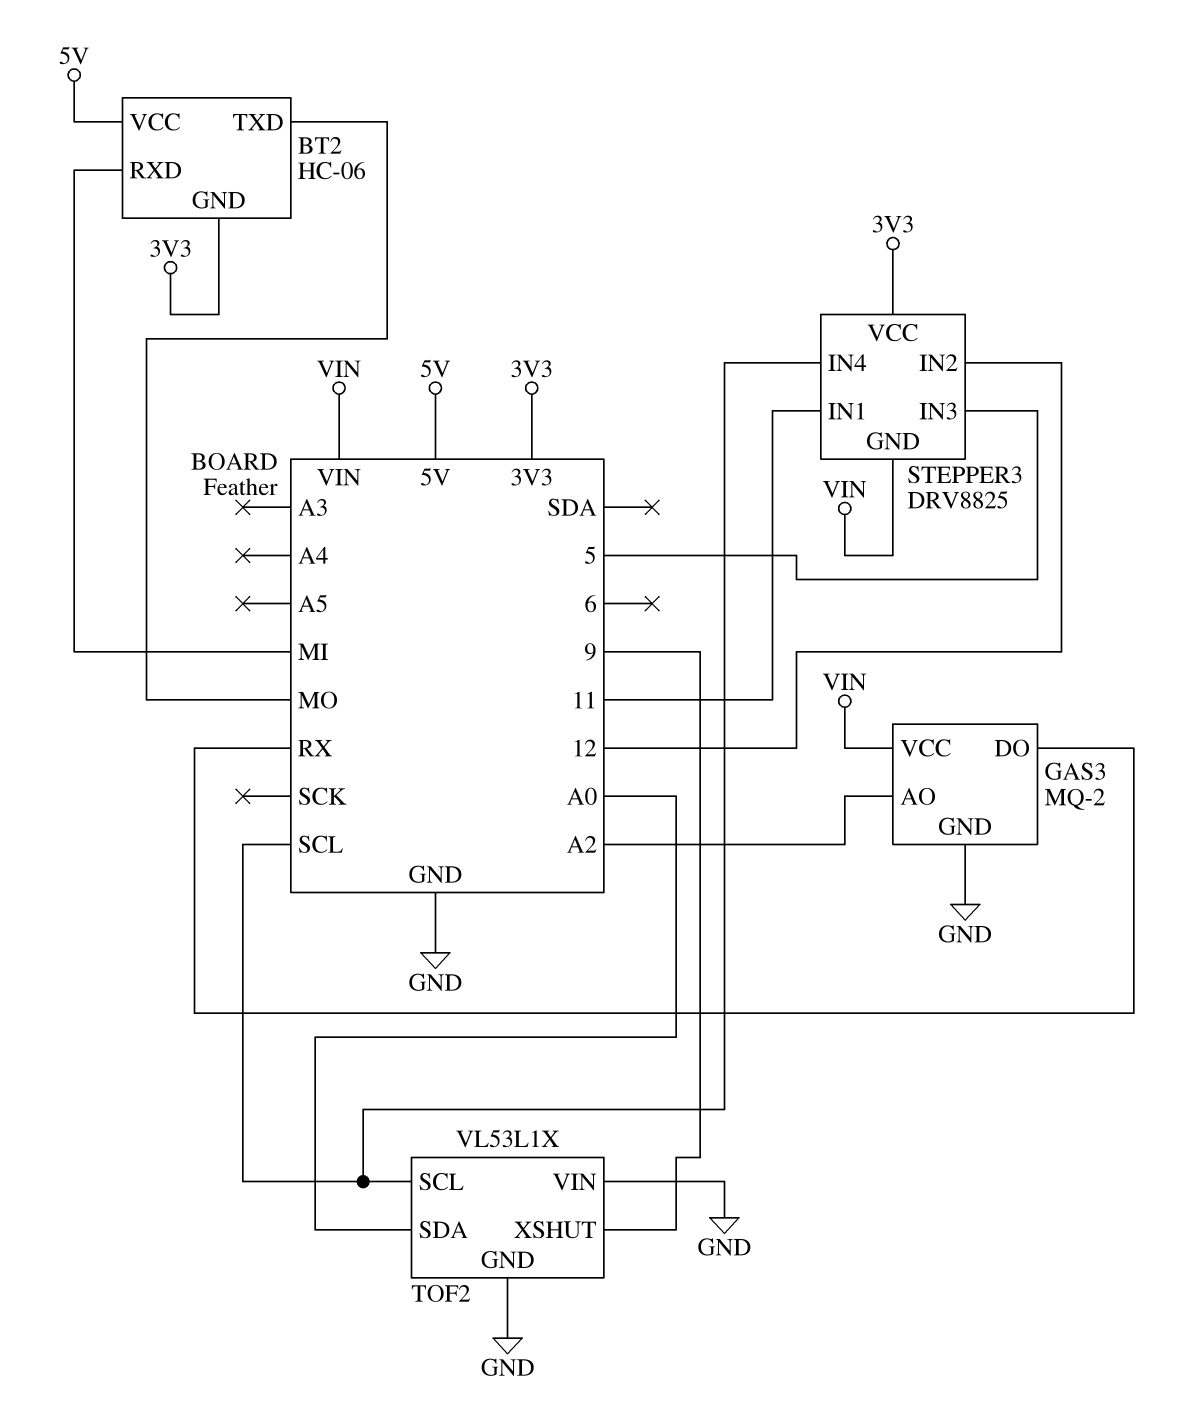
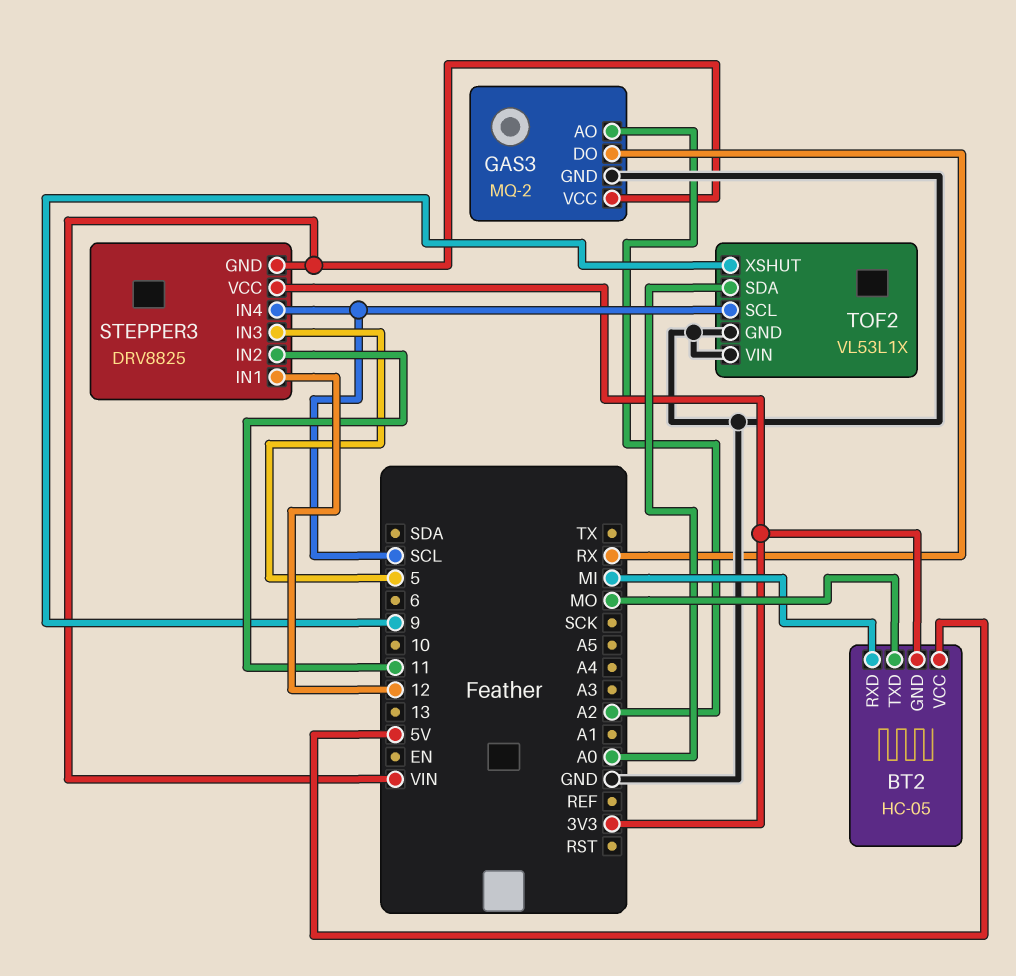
BT2: HC-06 -> HC-05
STEPPER3 pin IN1: 11 -> 12
STEPPER3 pin IN2: 12 -> 11

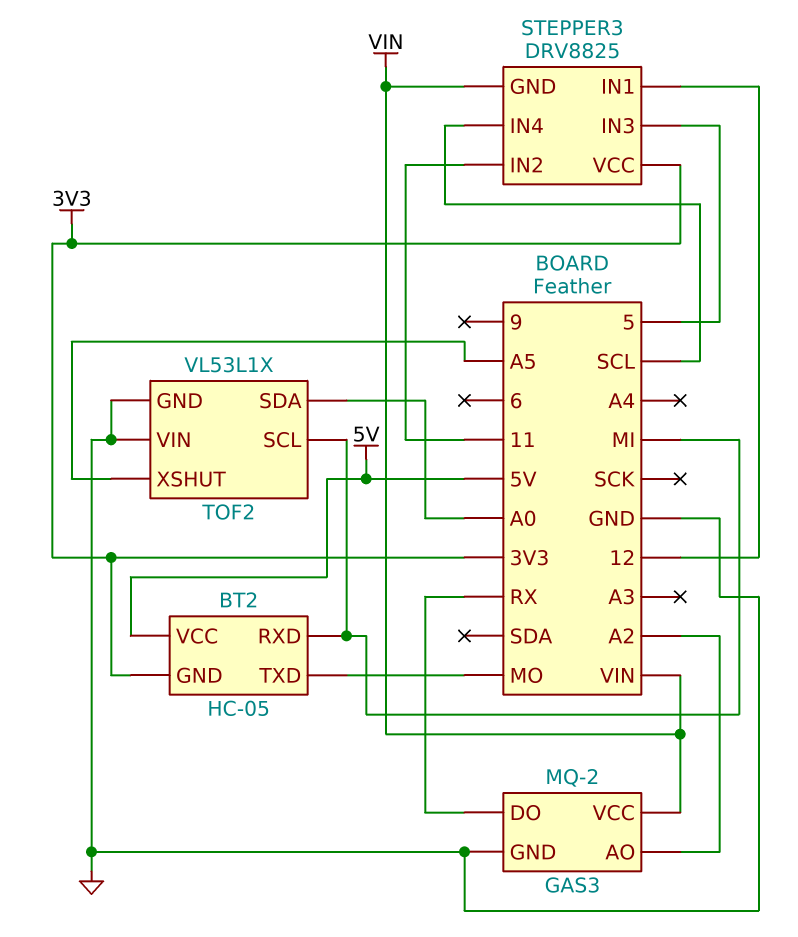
TOF2 pin SCL: SCL -> MI
TOF2 pin XSHUT: 9 -> A5

